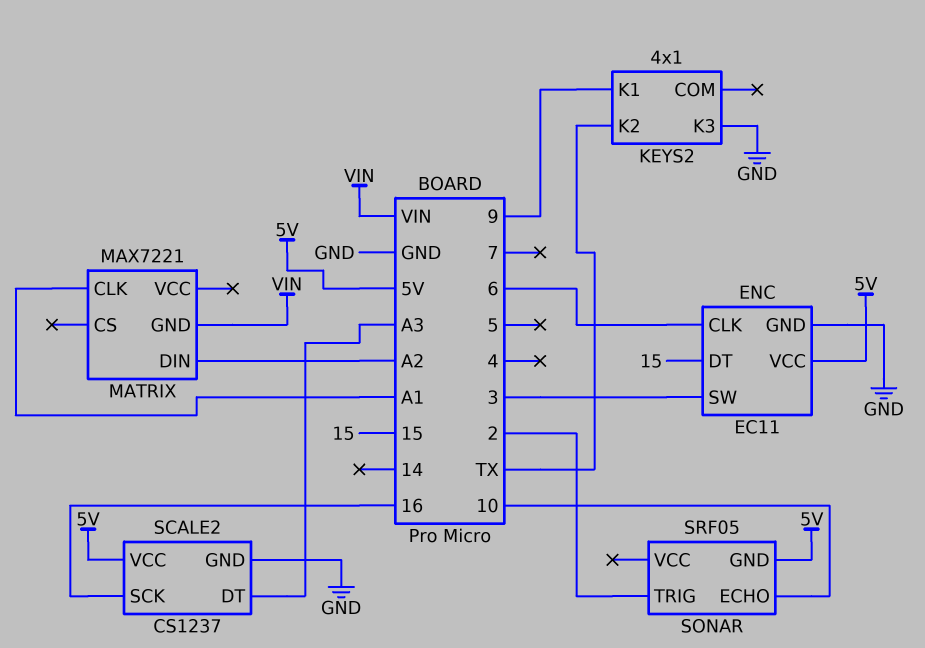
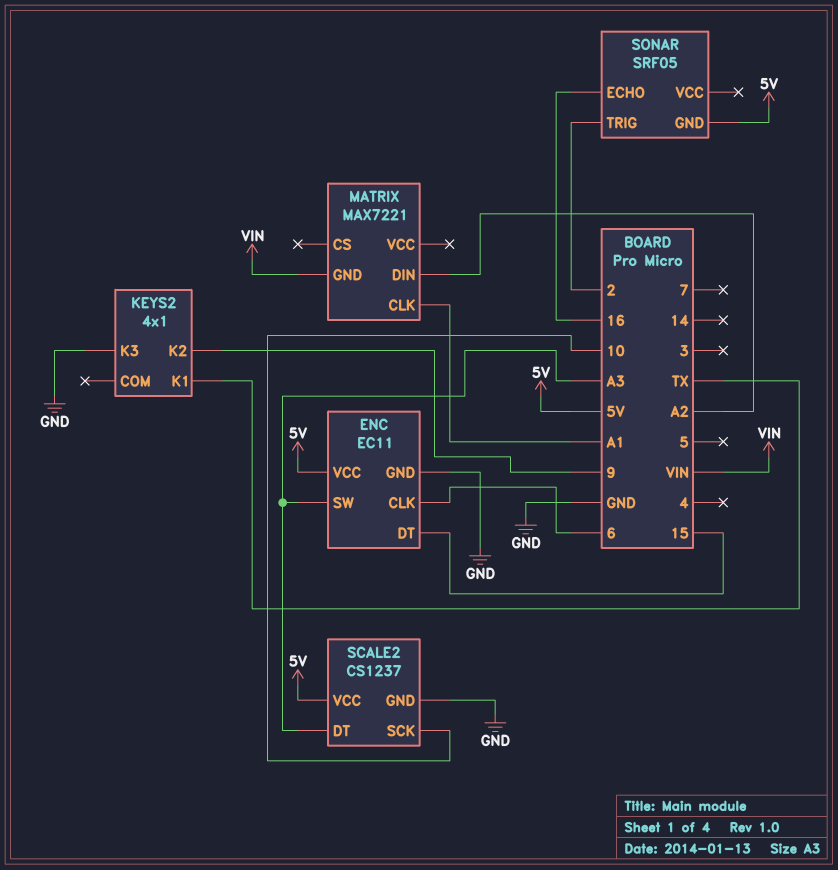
ENC pin SW: 3 -> A3
KEYS2 pin K1: 9 -> TX
KEYS2 pin K2: TX -> 9
SCALE2 pin SCK: 16 -> 10
SONAR pin ECHO: 10 -> 16

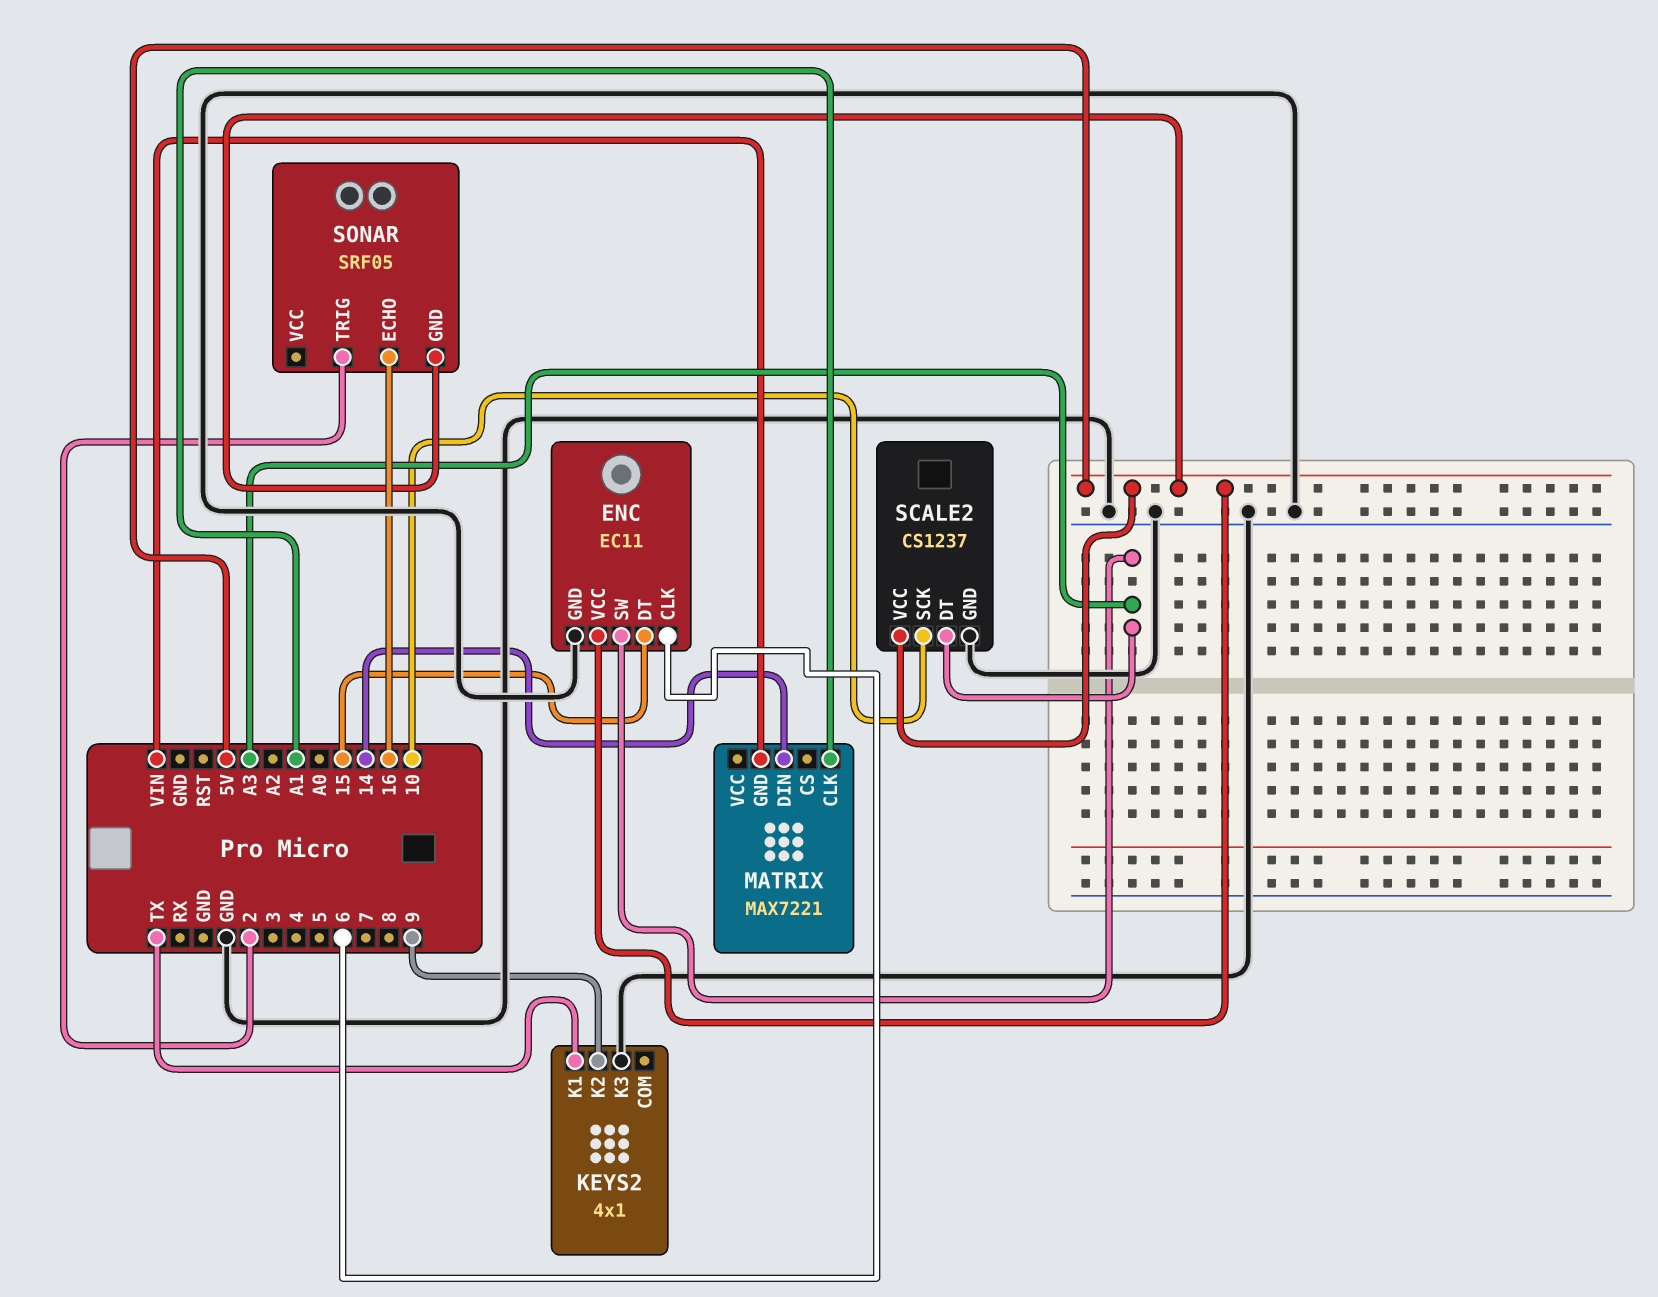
MATRIX pin DIN: A2 -> 14

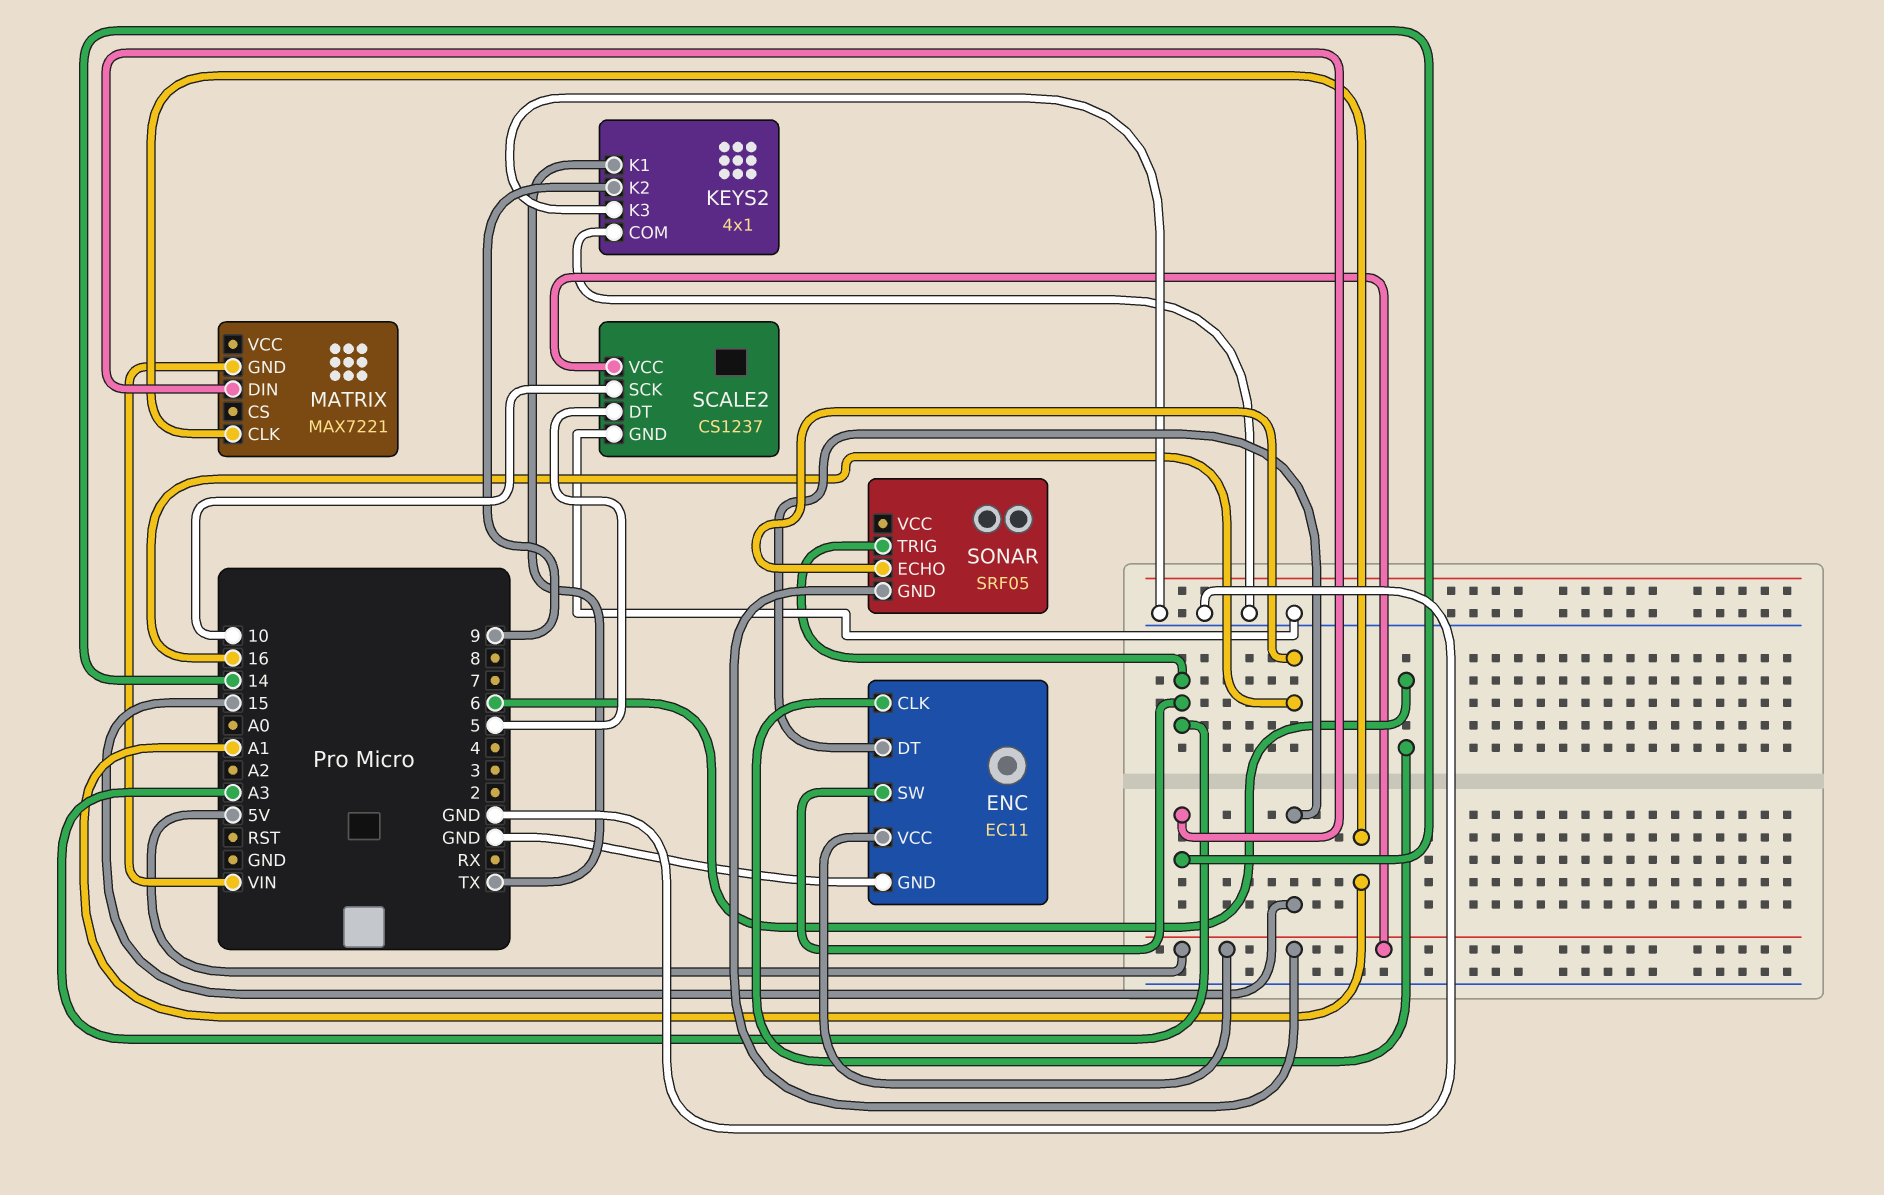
KEYS2 pin COM: none -> GND
SCALE2 pin DT: A3 -> 5
SONAR pin TRIG: 2 -> A3

